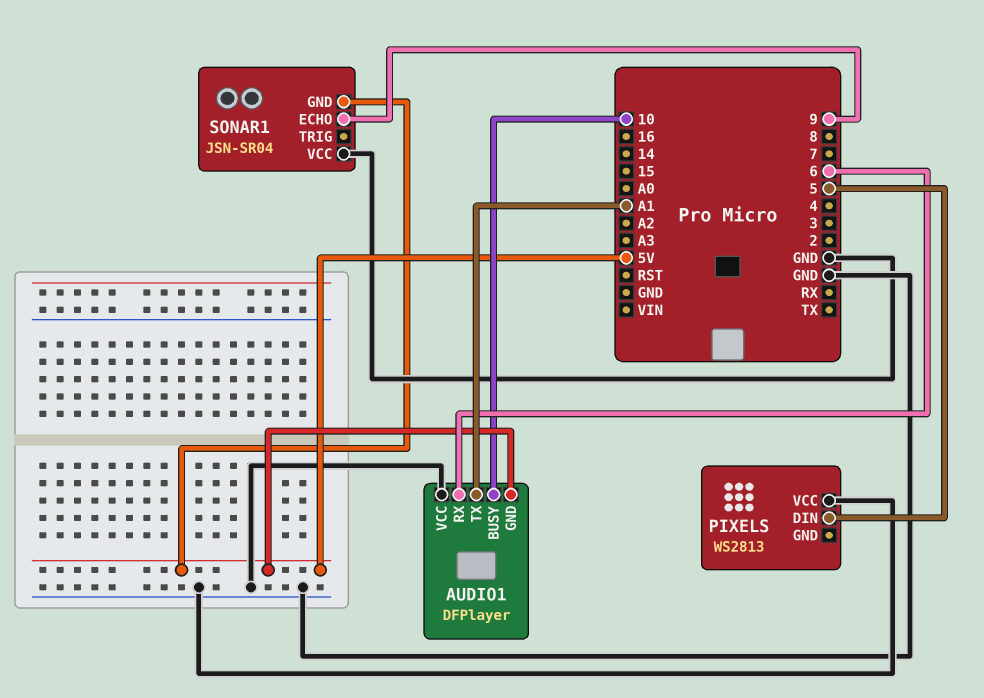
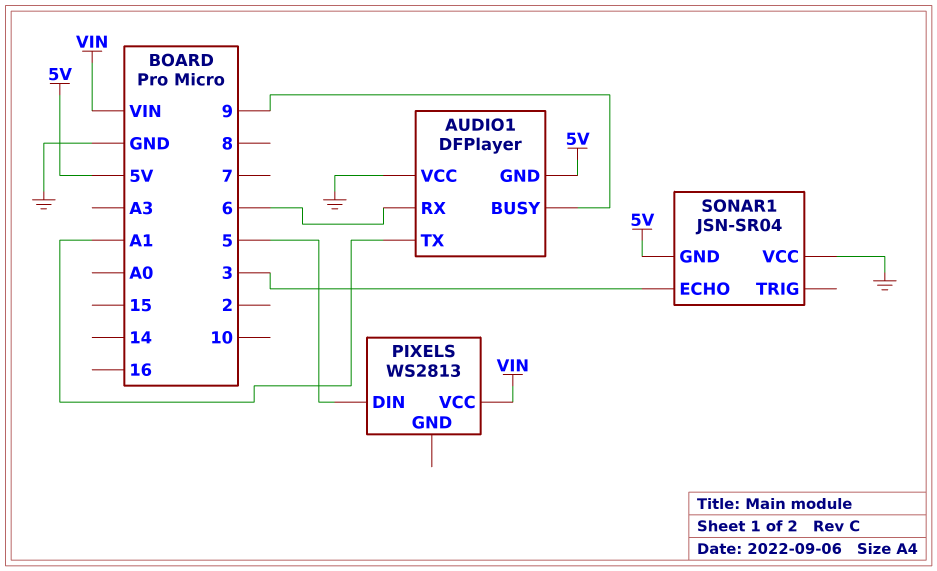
AUDIO1 pin BUSY: 10 -> 9
PIXELS pin VCC: GND -> VIN
SONAR1 pin ECHO: 9 -> 3

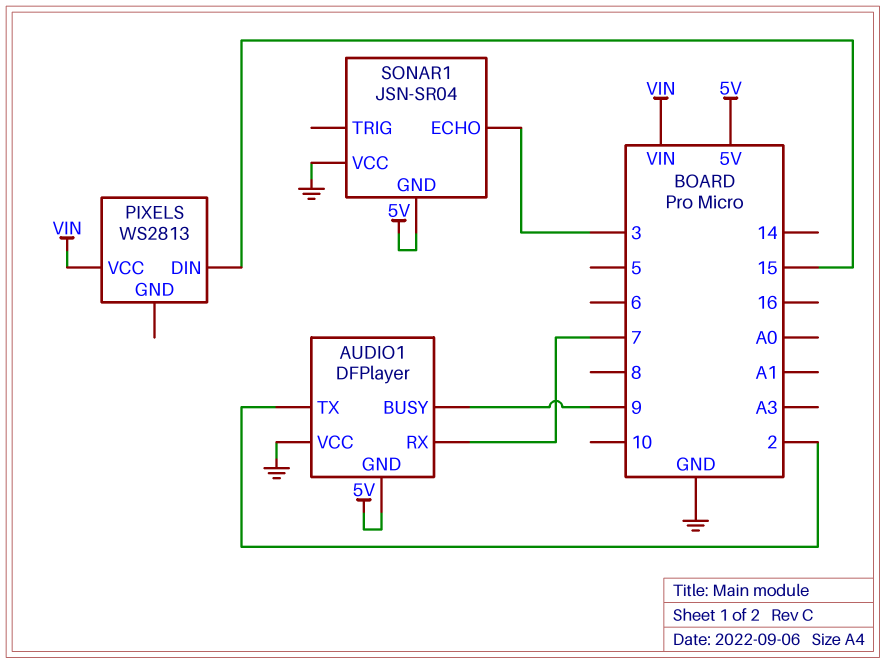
AUDIO1 pin RX: 6 -> 7
AUDIO1 pin TX: A1 -> 2
PIXELS pin DIN: 5 -> 15

